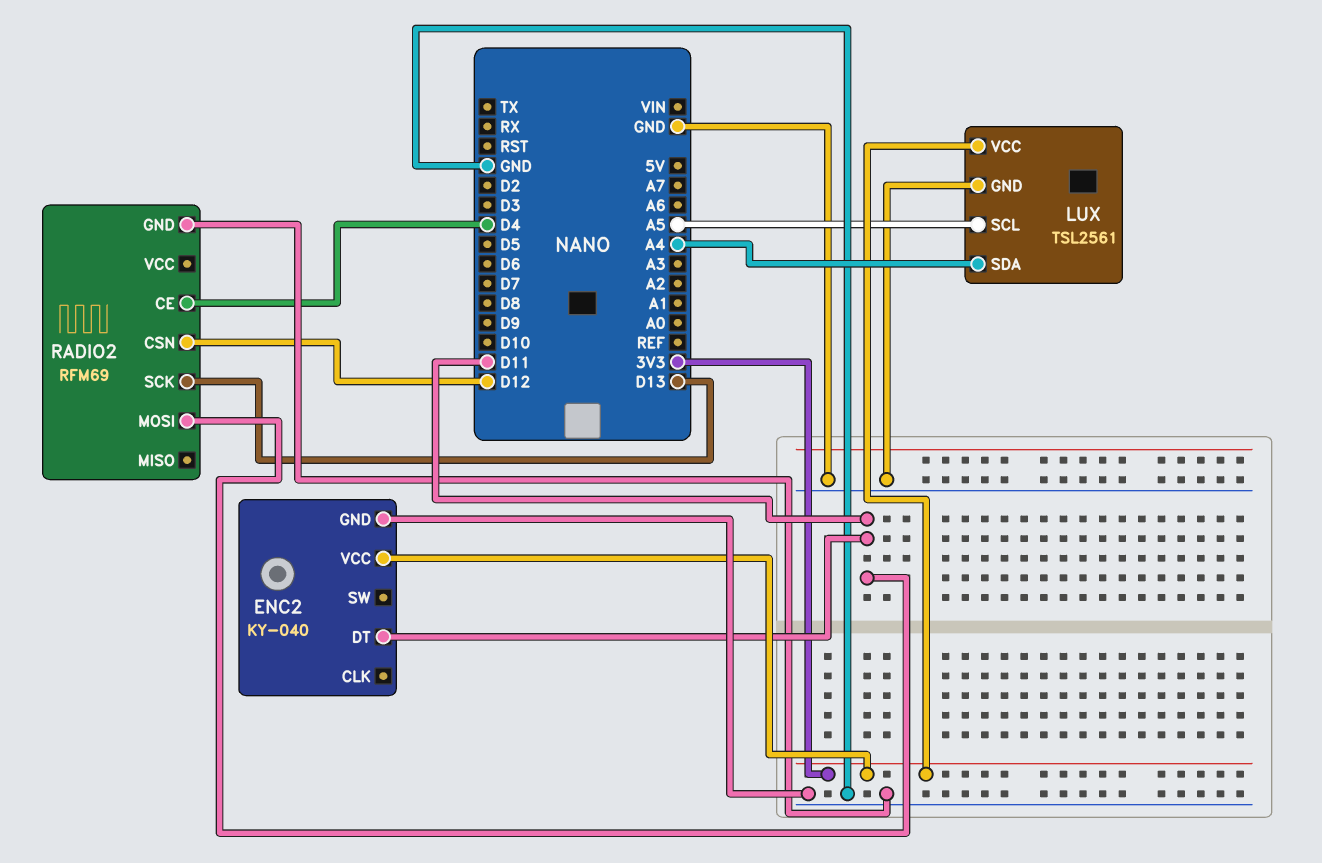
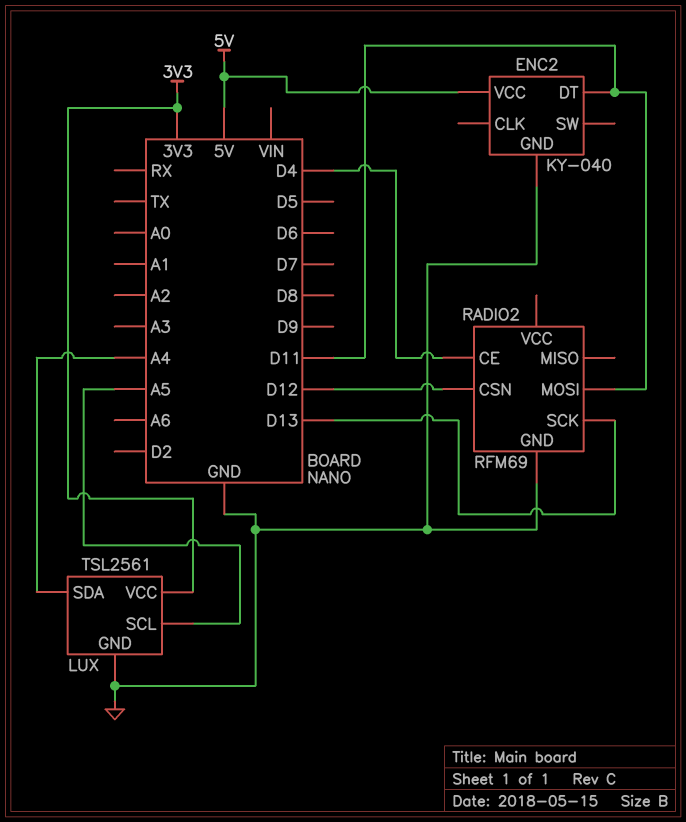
ENC2 pin VCC: 3V3 -> 5V

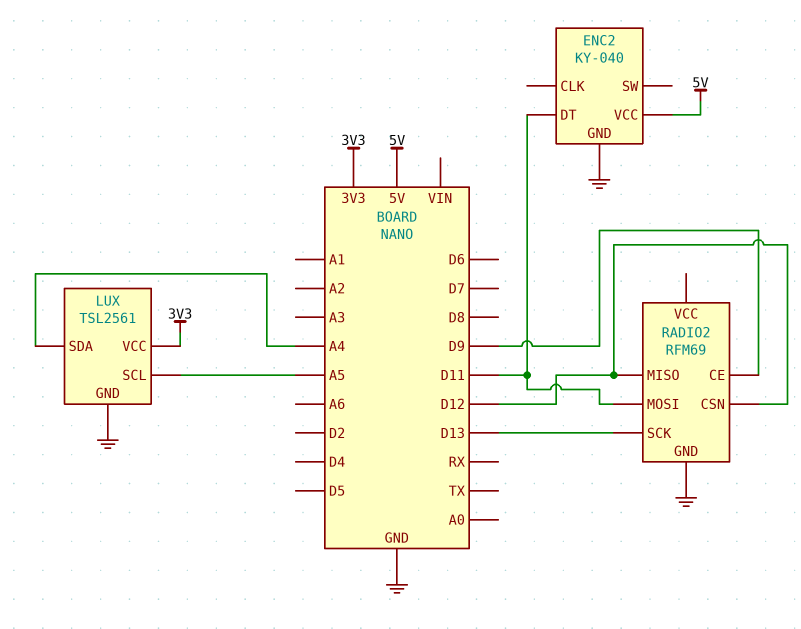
RADIO2 pin CE: D4 -> D9
RADIO2 pin MISO: none -> D12

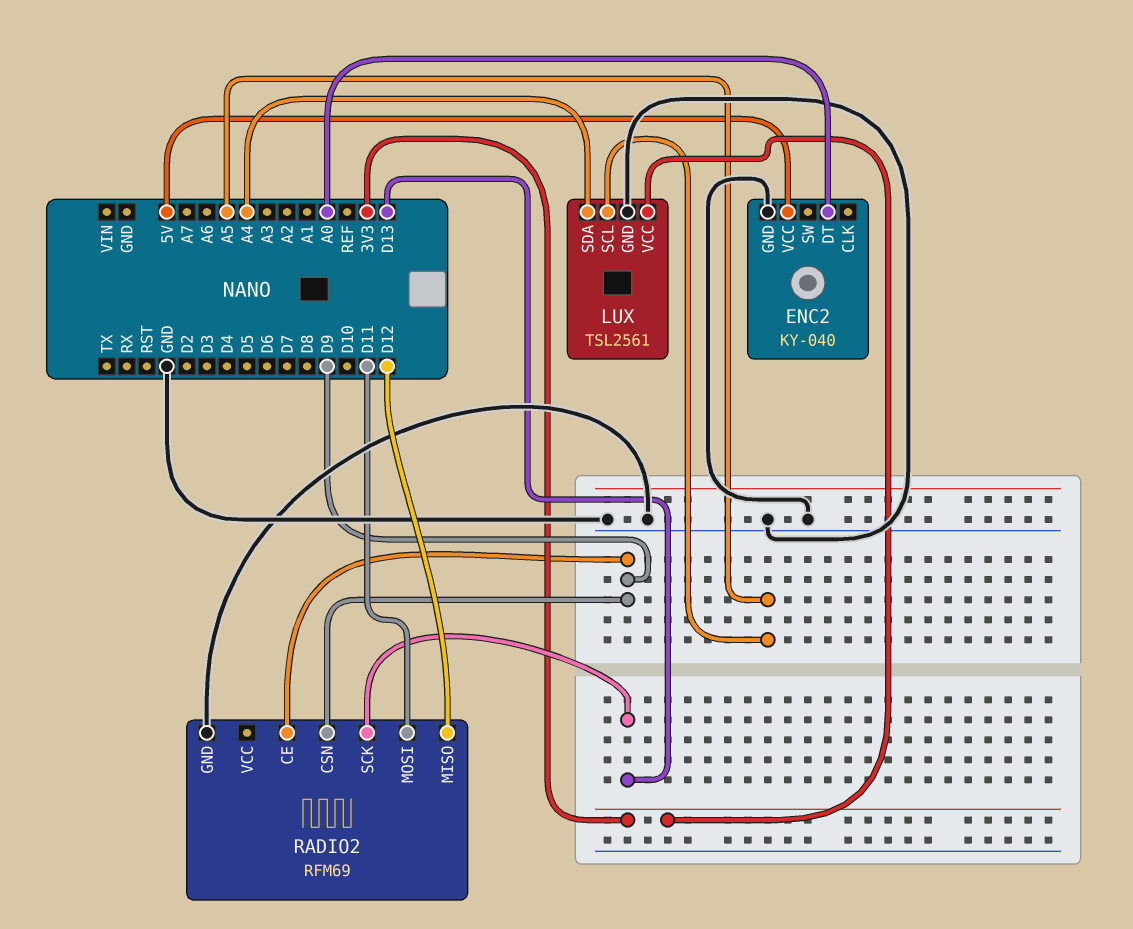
ENC2 pin DT: D11 -> A0
RADIO2 pin CSN: D12 -> D9

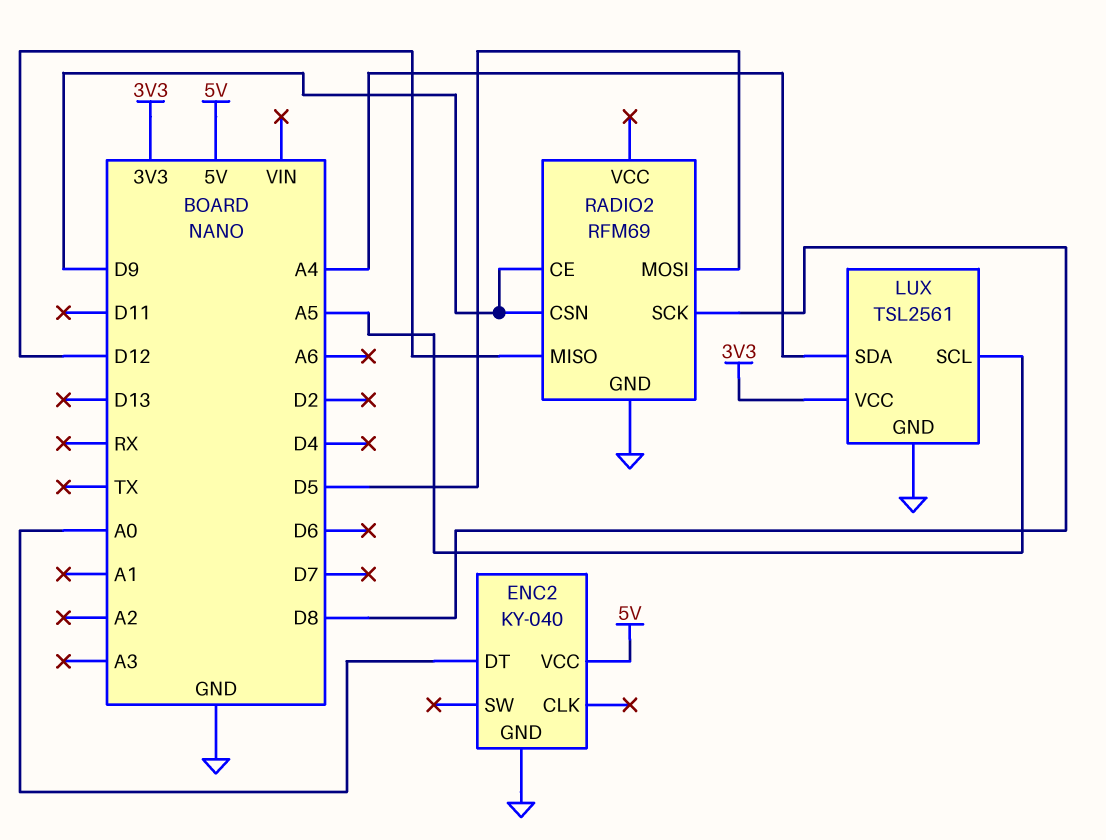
RADIO2 pin MOSI: D11 -> D5
RADIO2 pin SCK: D13 -> D8

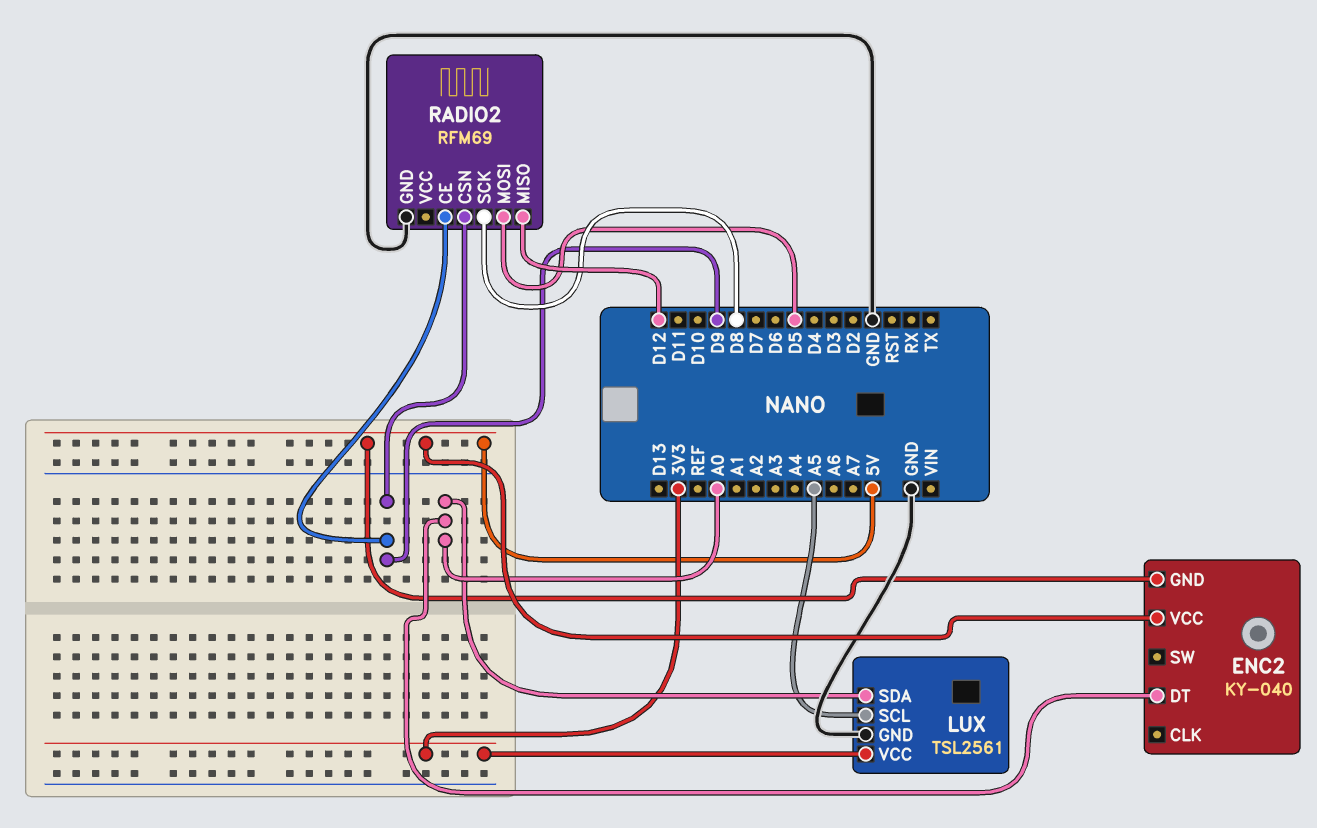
ENC2 pin GND: GND -> 5V
LUX pin SDA: A4 -> A0

